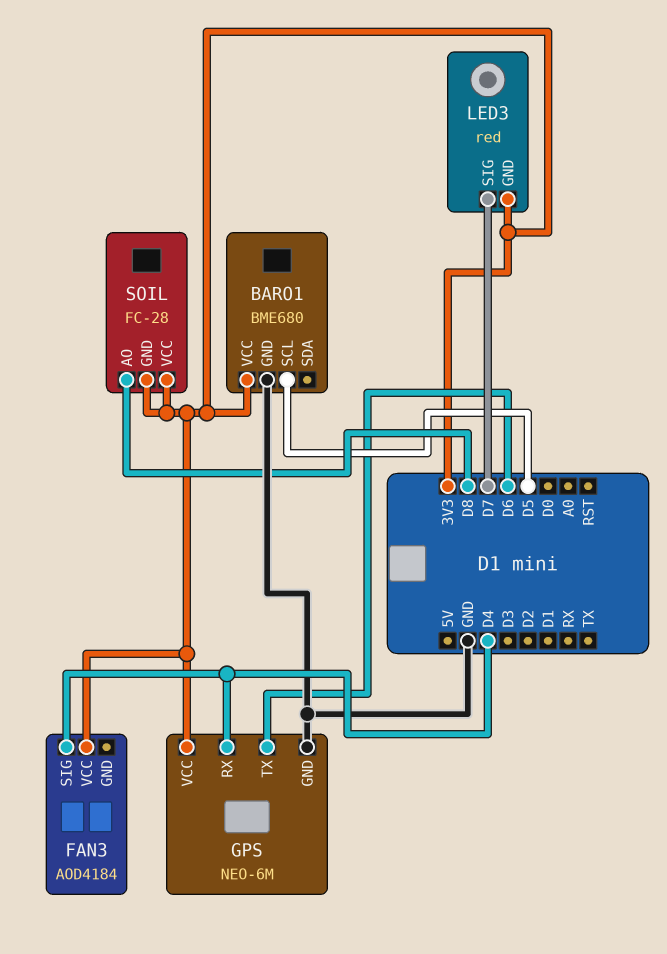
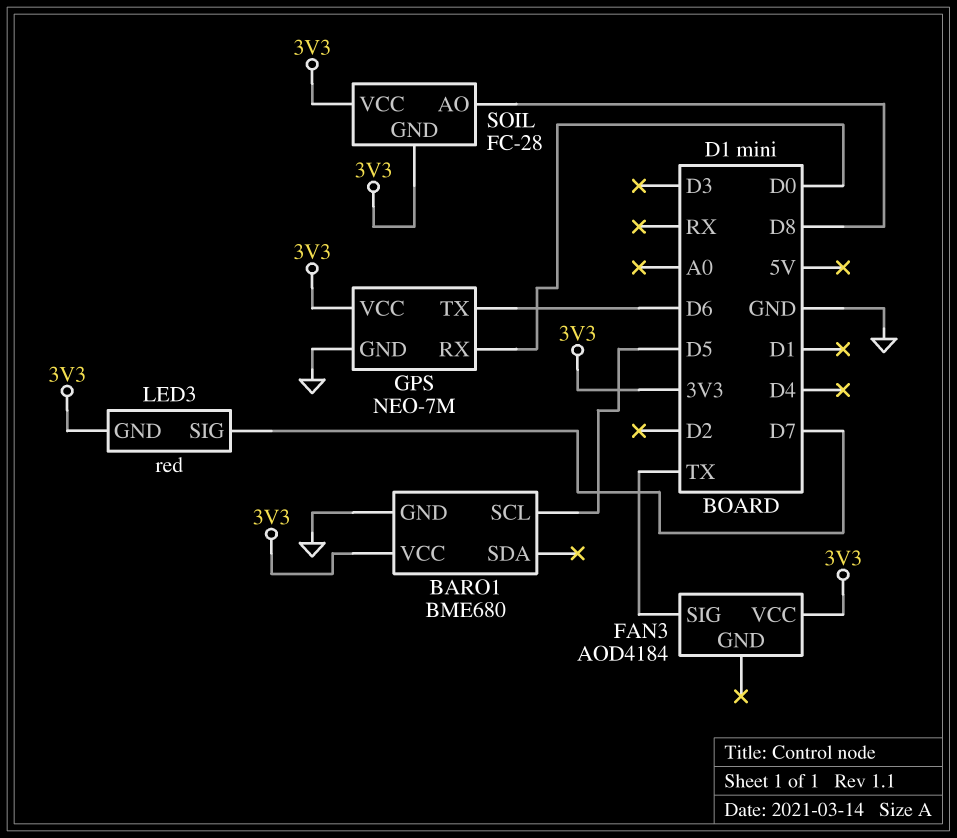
FAN3 pin SIG: D4 -> TX
GPS: NEO-6M -> NEO-7M
GPS pin RX: D4 -> D0

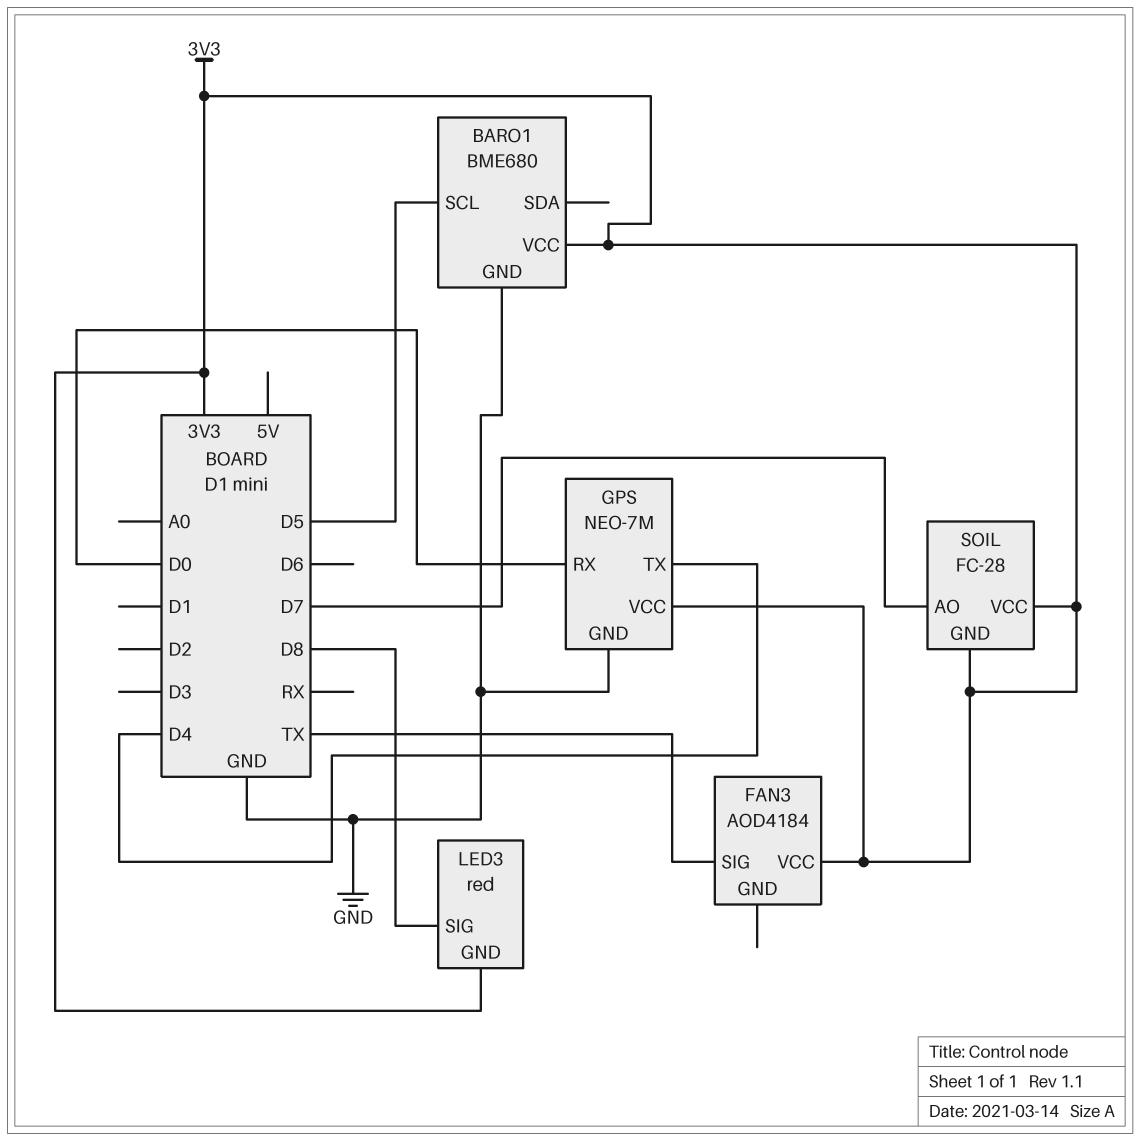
GPS pin TX: D6 -> D4
LED3 pin SIG: D7 -> D8
SOIL pin AO: D8 -> D7

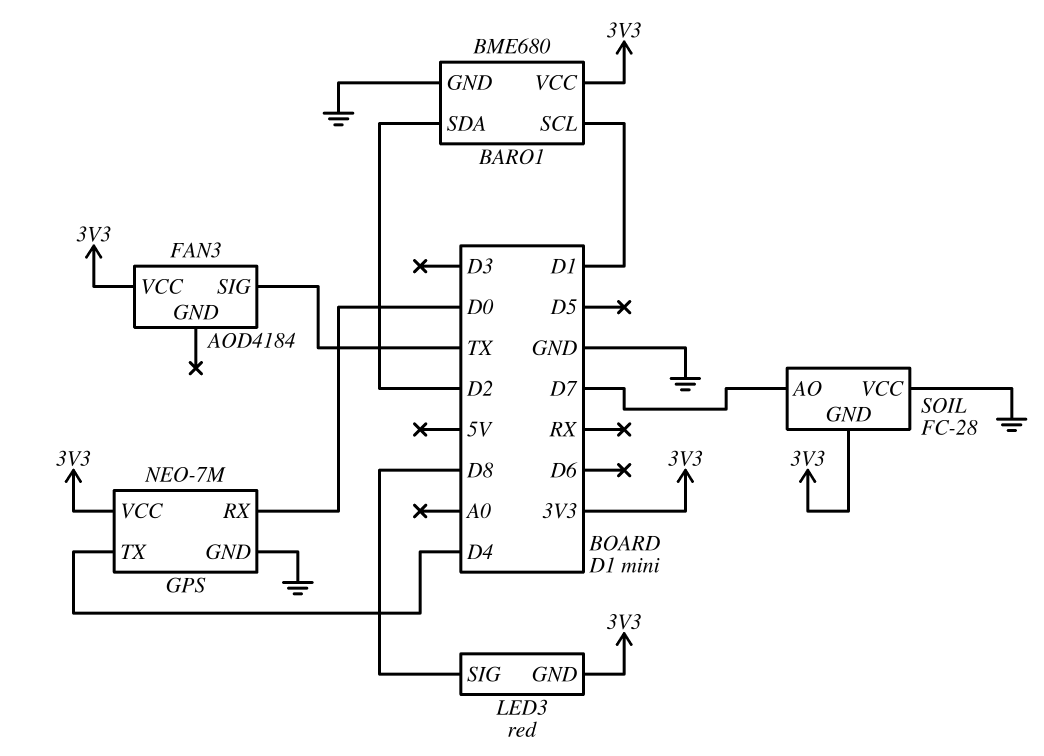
BARO1 pin SCL: D5 -> D1
BARO1 pin SDA: none -> D2
SOIL pin VCC: 3V3 -> GND

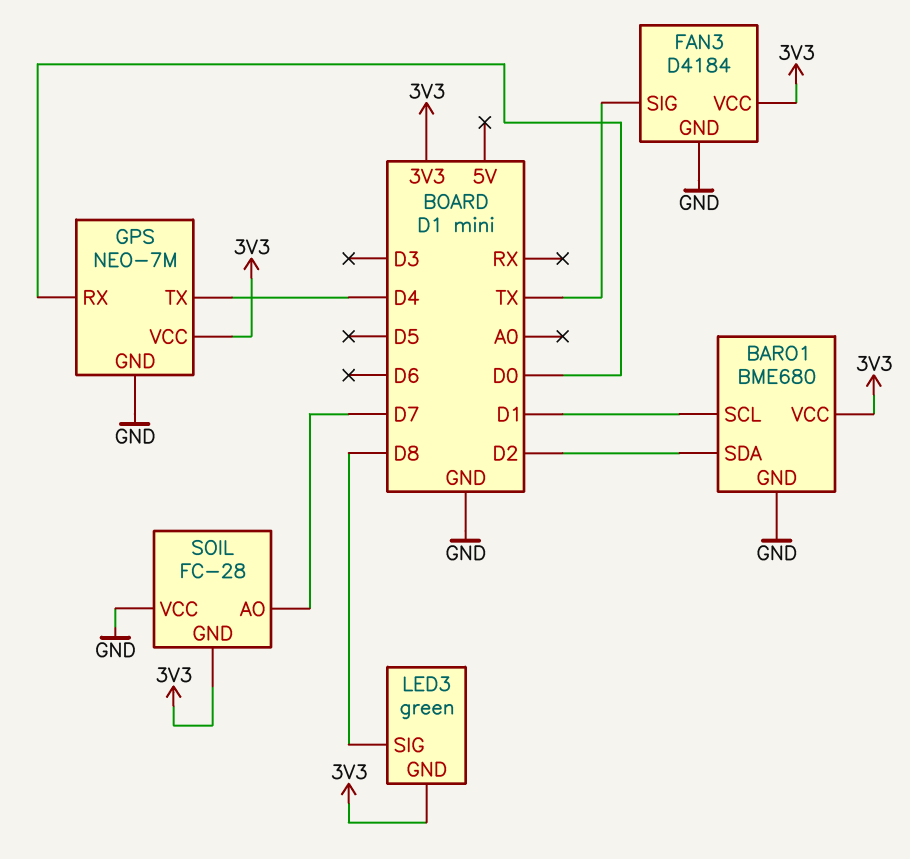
FAN3: AOD4184 -> D4184
FAN3 pin GND: none -> GND
LED3: red -> green

